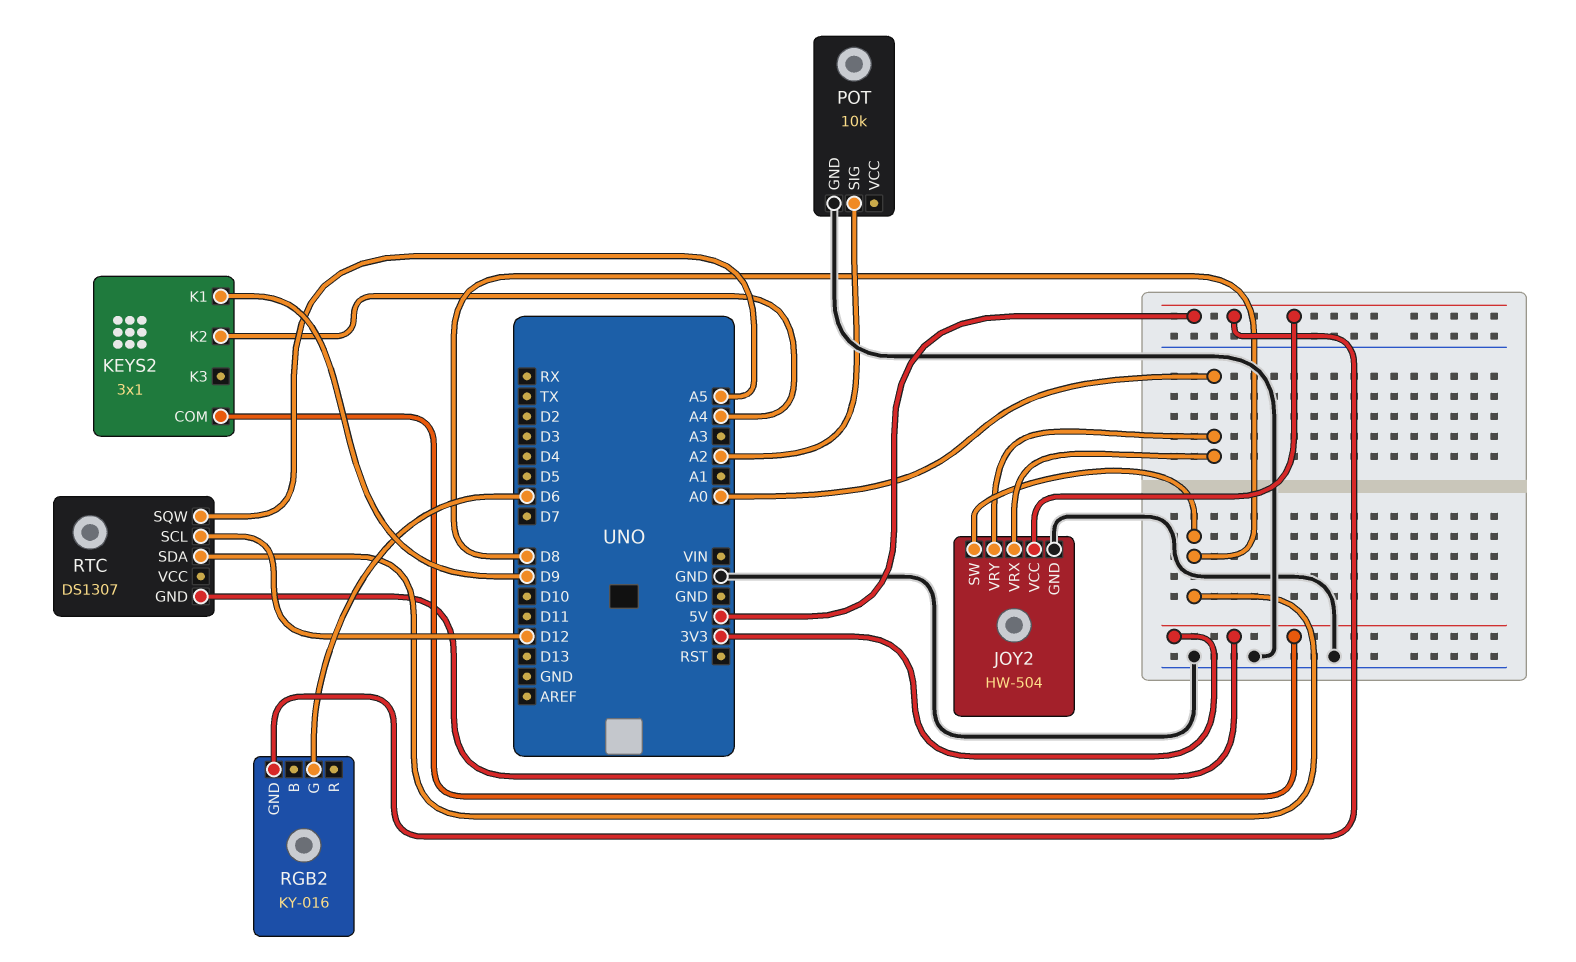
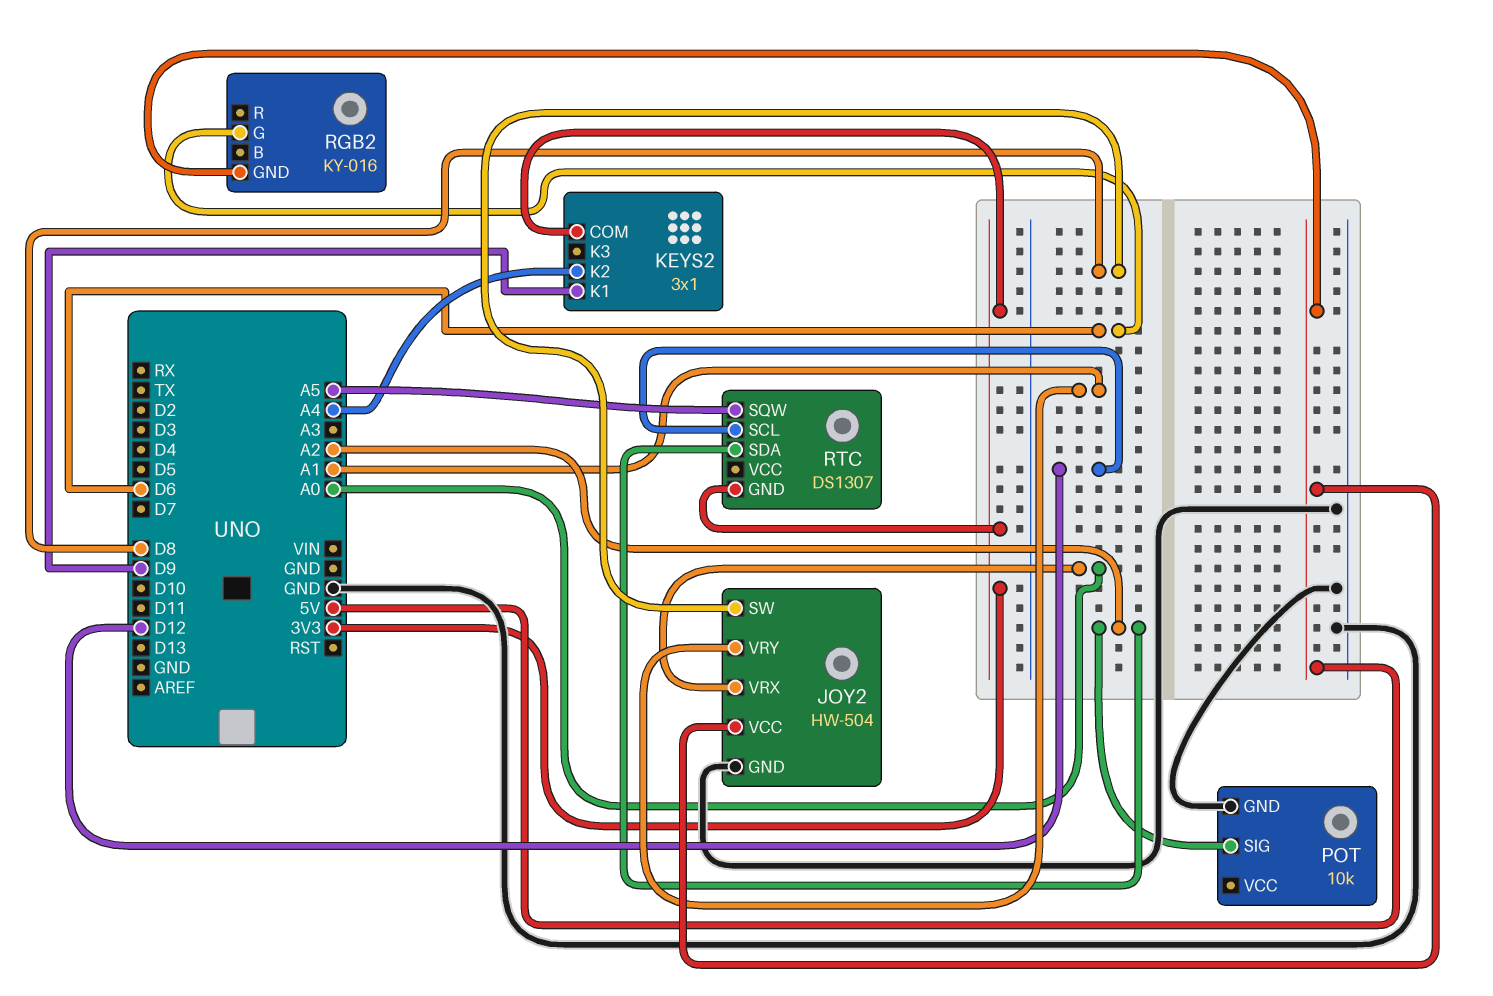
JOY2 pin VRY: A0 -> A1
RTC pin SDA: D8 -> A2

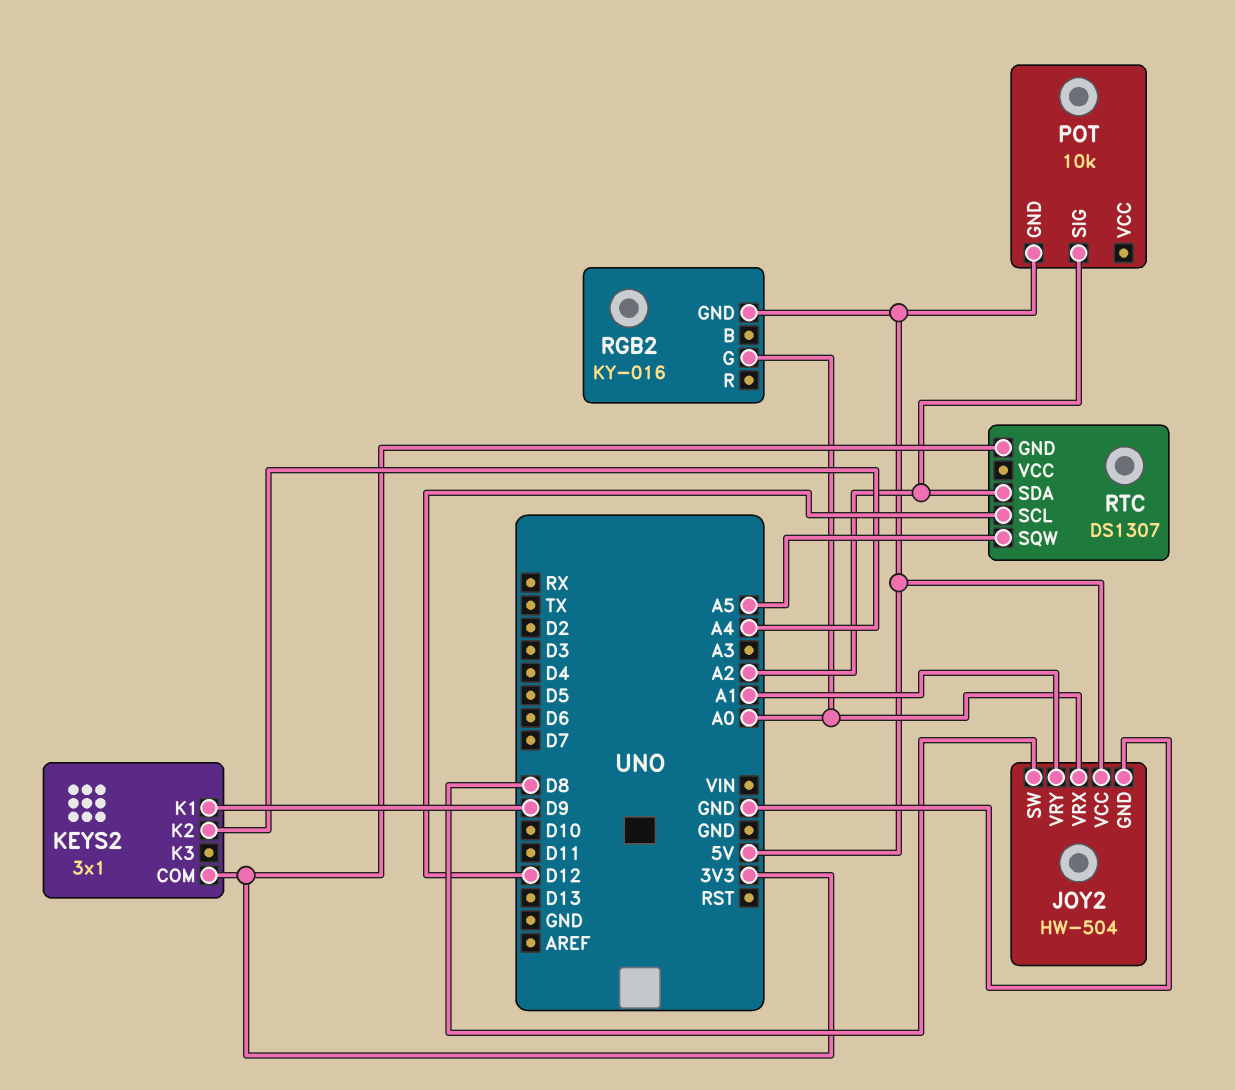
POT pin GND: GND -> 5V
RGB2 pin G: D6 -> A0

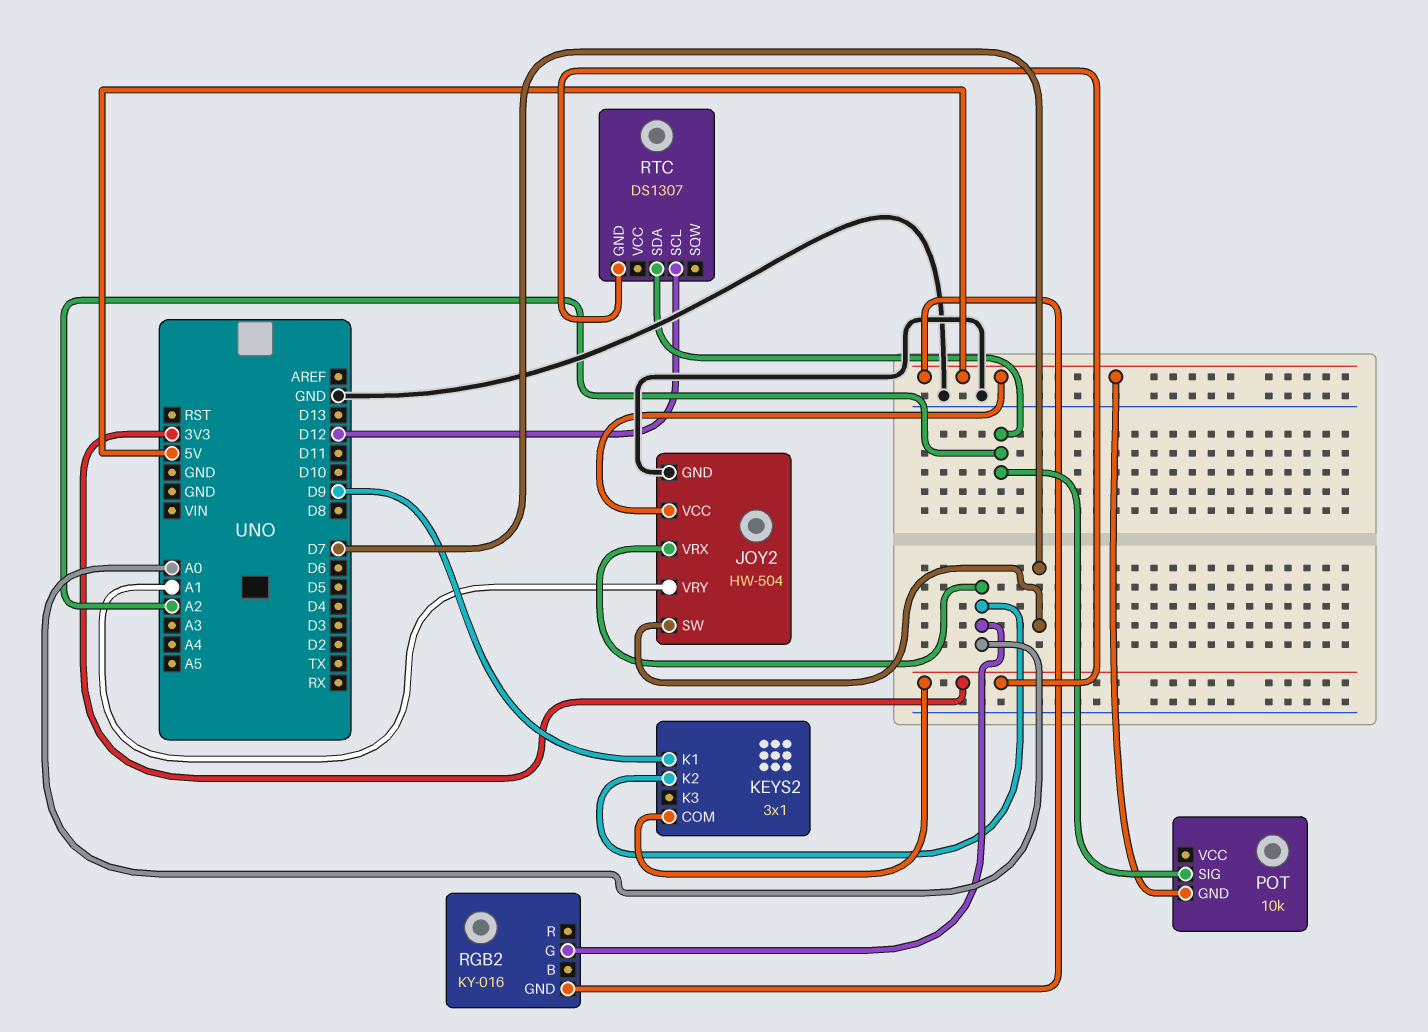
JOY2 pin SW: D8 -> D7
KEYS2 pin K2: A4 -> A0
RTC pin SQW: A5 -> none

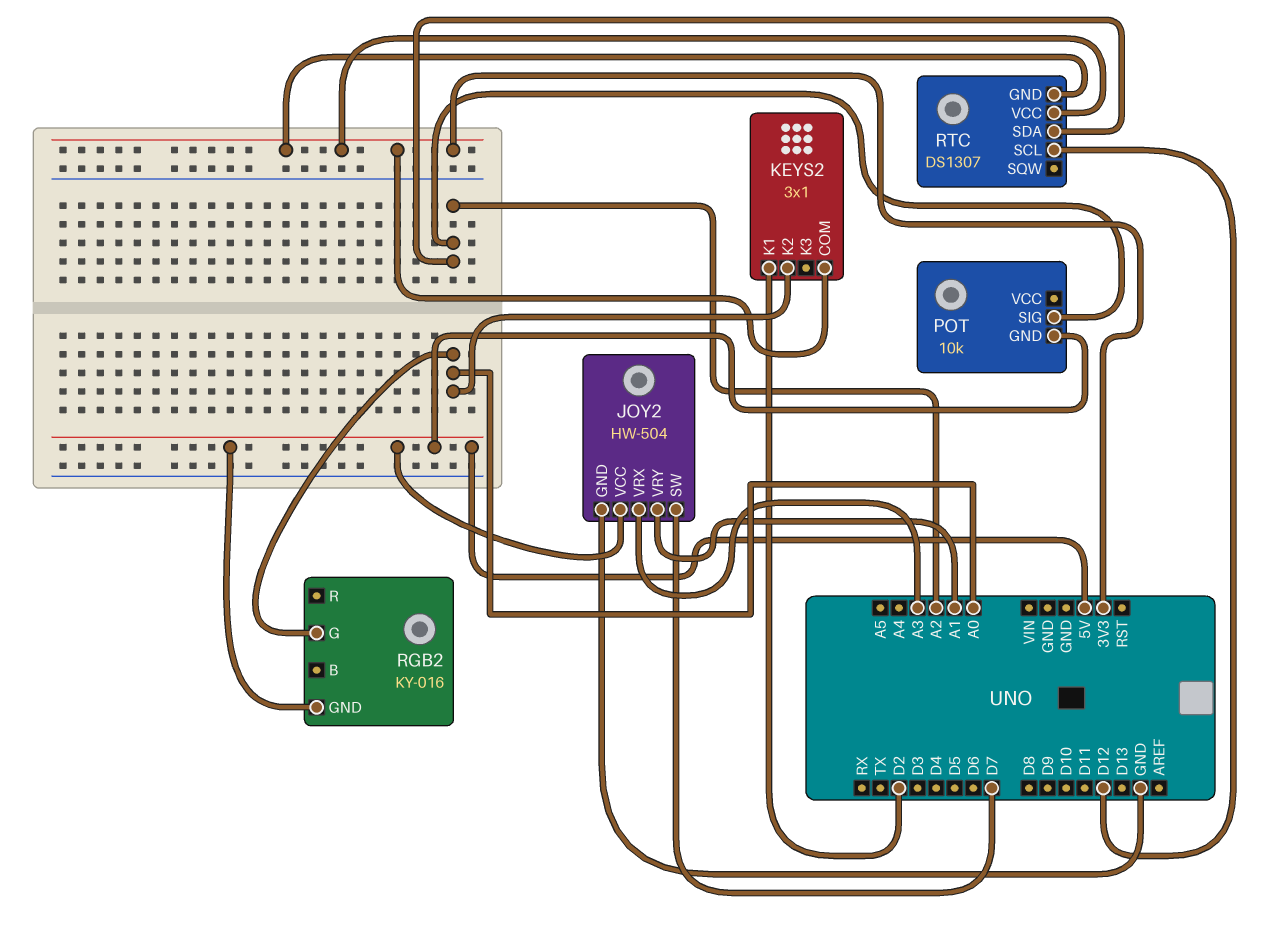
JOY2 pin VRX: A0 -> A3
KEYS2 pin K1: D9 -> D2
RTC pin VCC: none -> 3V3

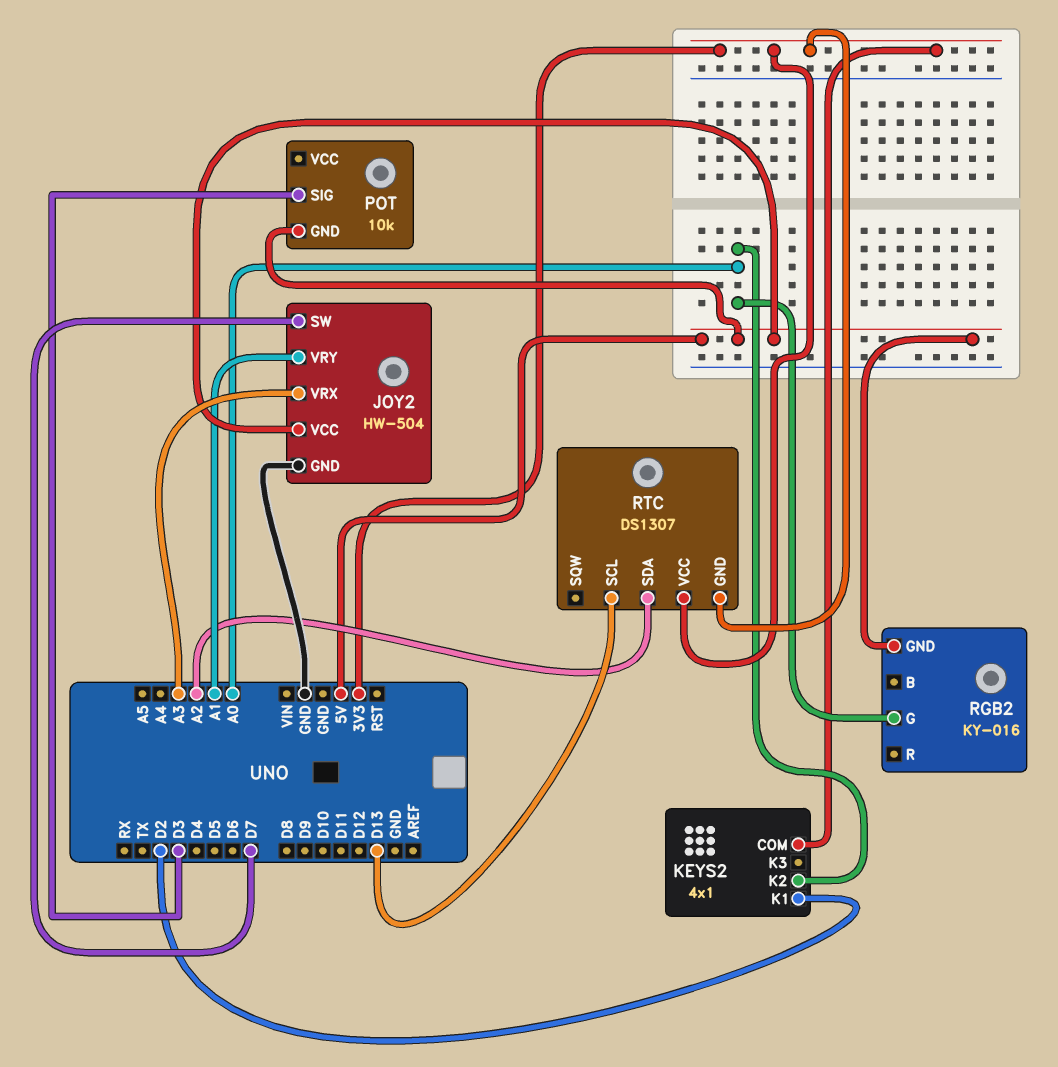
KEYS2: 3x1 -> 4x1
POT pin SIG: A2 -> D3
RTC pin SCL: D12 -> D13

